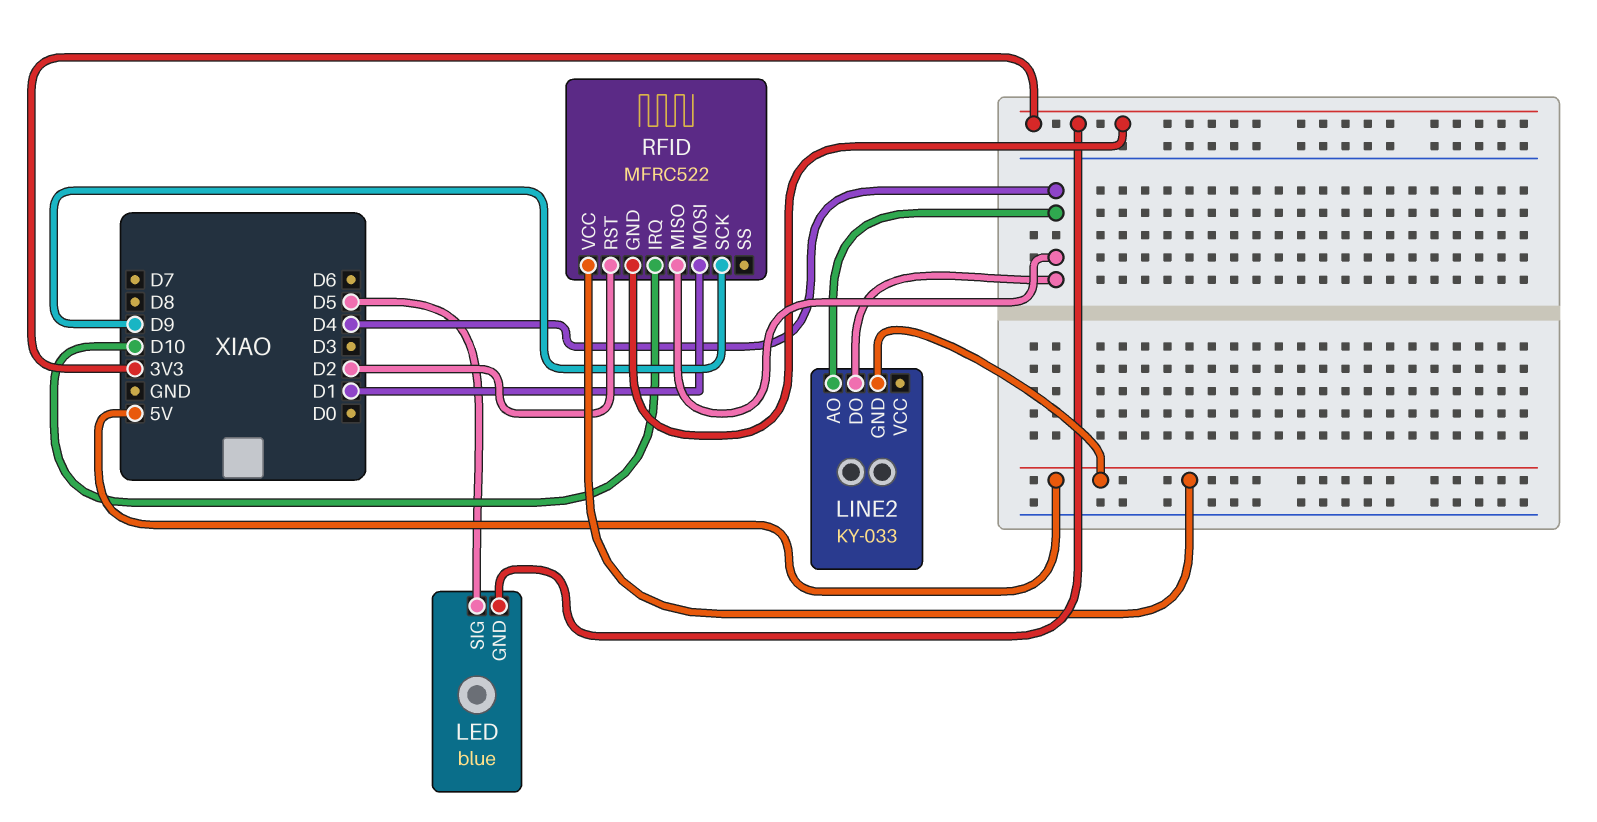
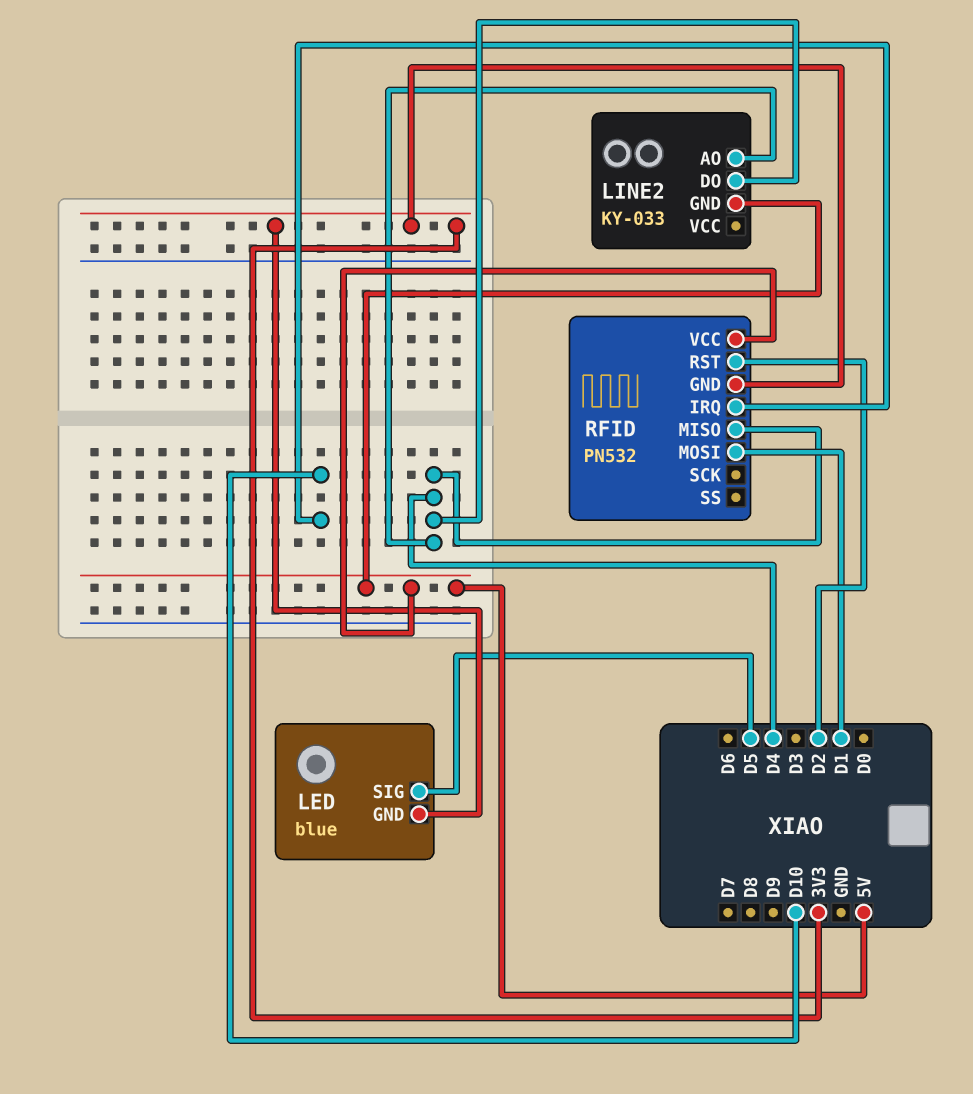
RFID: MFRC522 -> PN532
RFID pin SCK: D9 -> none

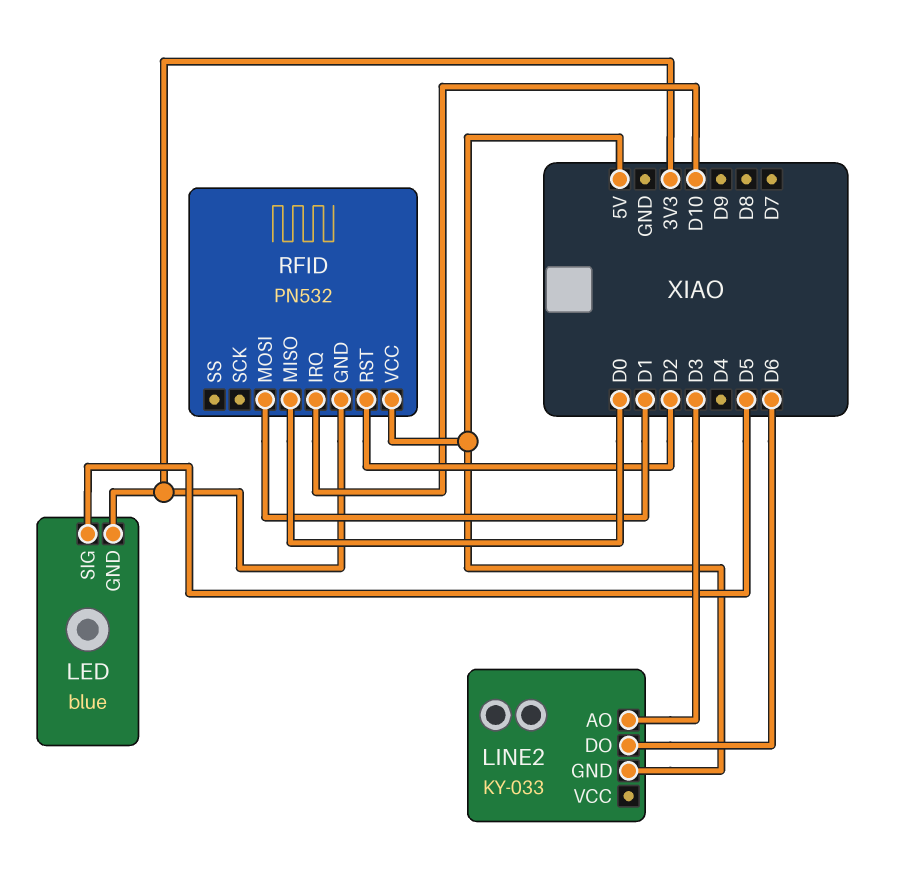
LINE2 pin AO: D4 -> D3
LINE2 pin DO: D4 -> D6
RFID pin MISO: D4 -> D0

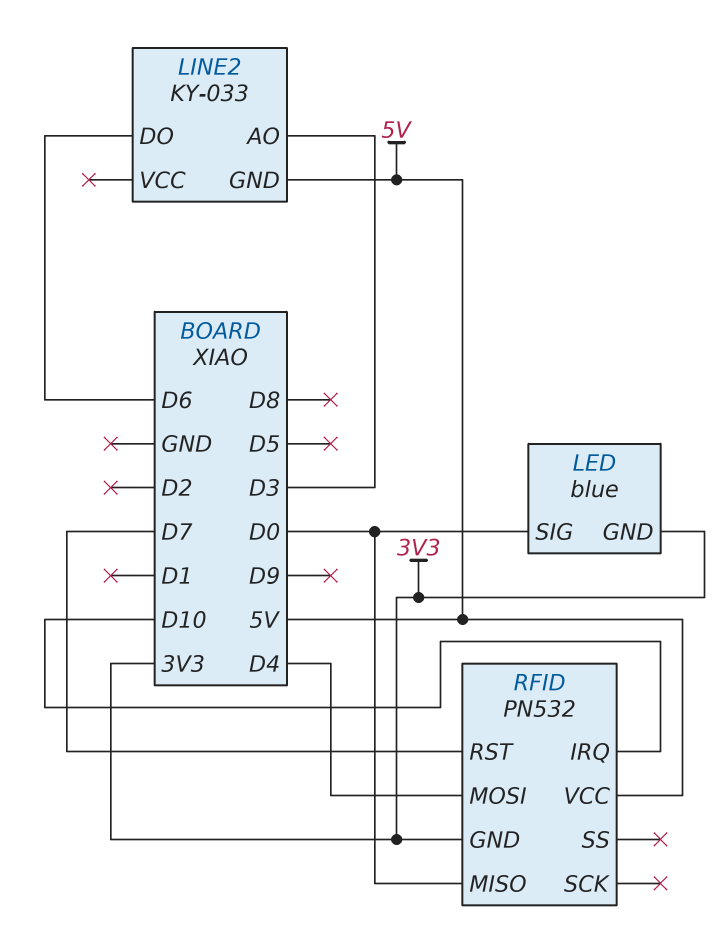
LED pin SIG: D5 -> D0
RFID pin MOSI: D1 -> D4
RFID pin RST: D2 -> D7

